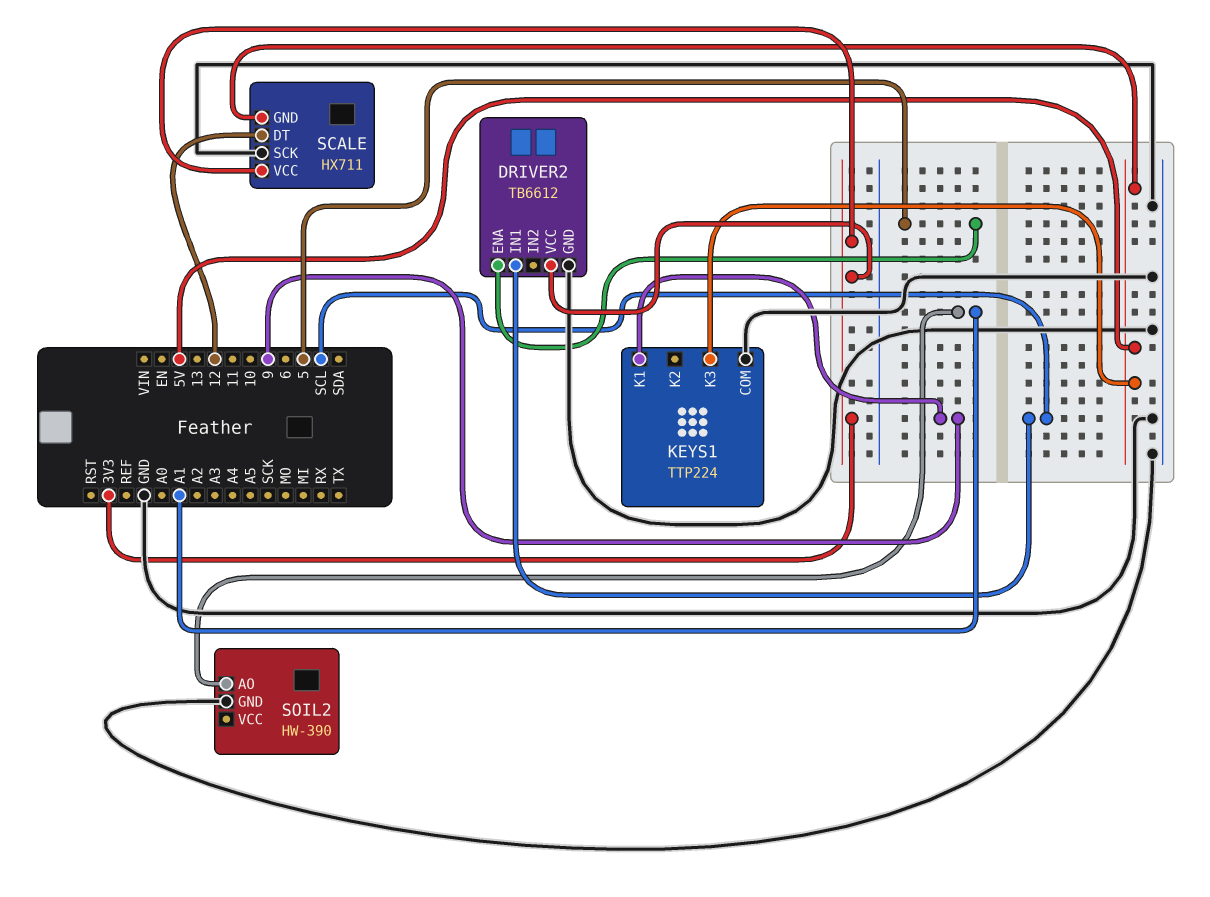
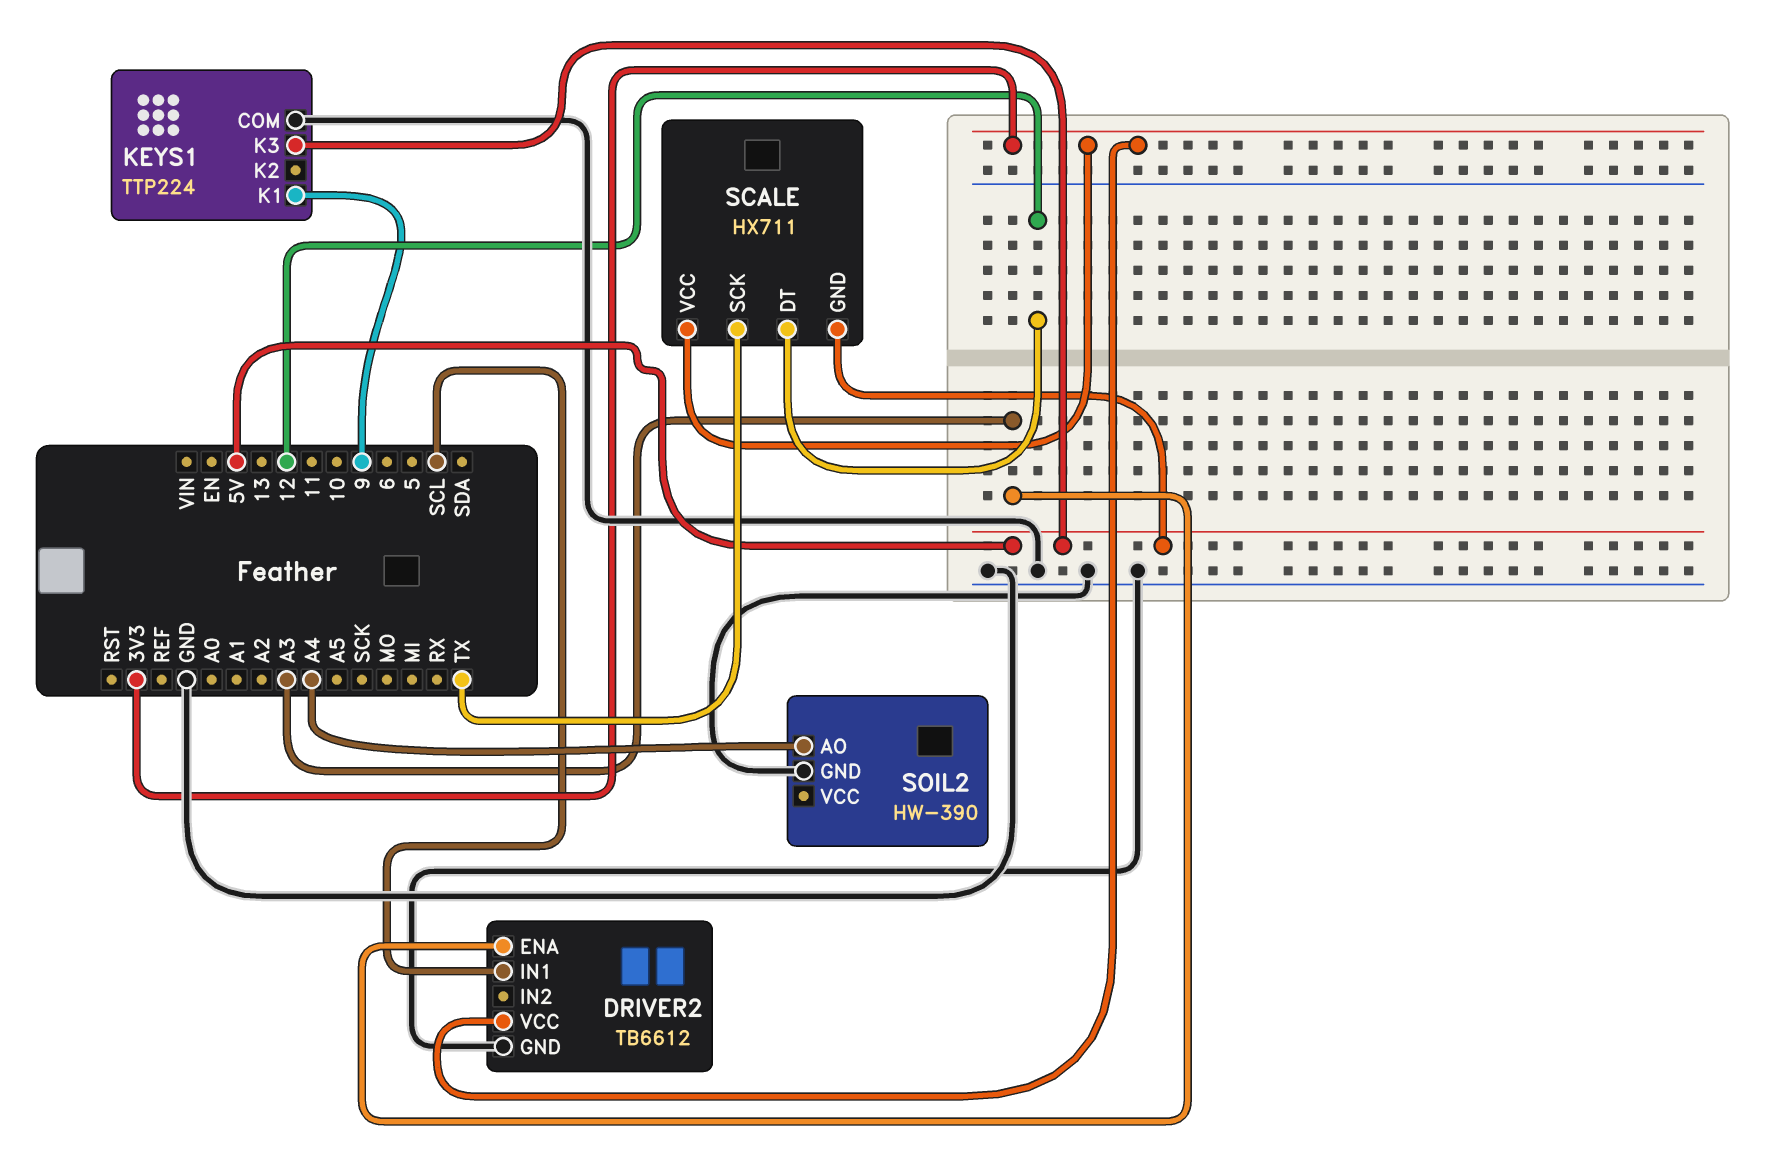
DRIVER2 pin ENA: 5 -> A3
SCALE pin SCK: GND -> TX
SOIL2 pin AO: A1 -> A4

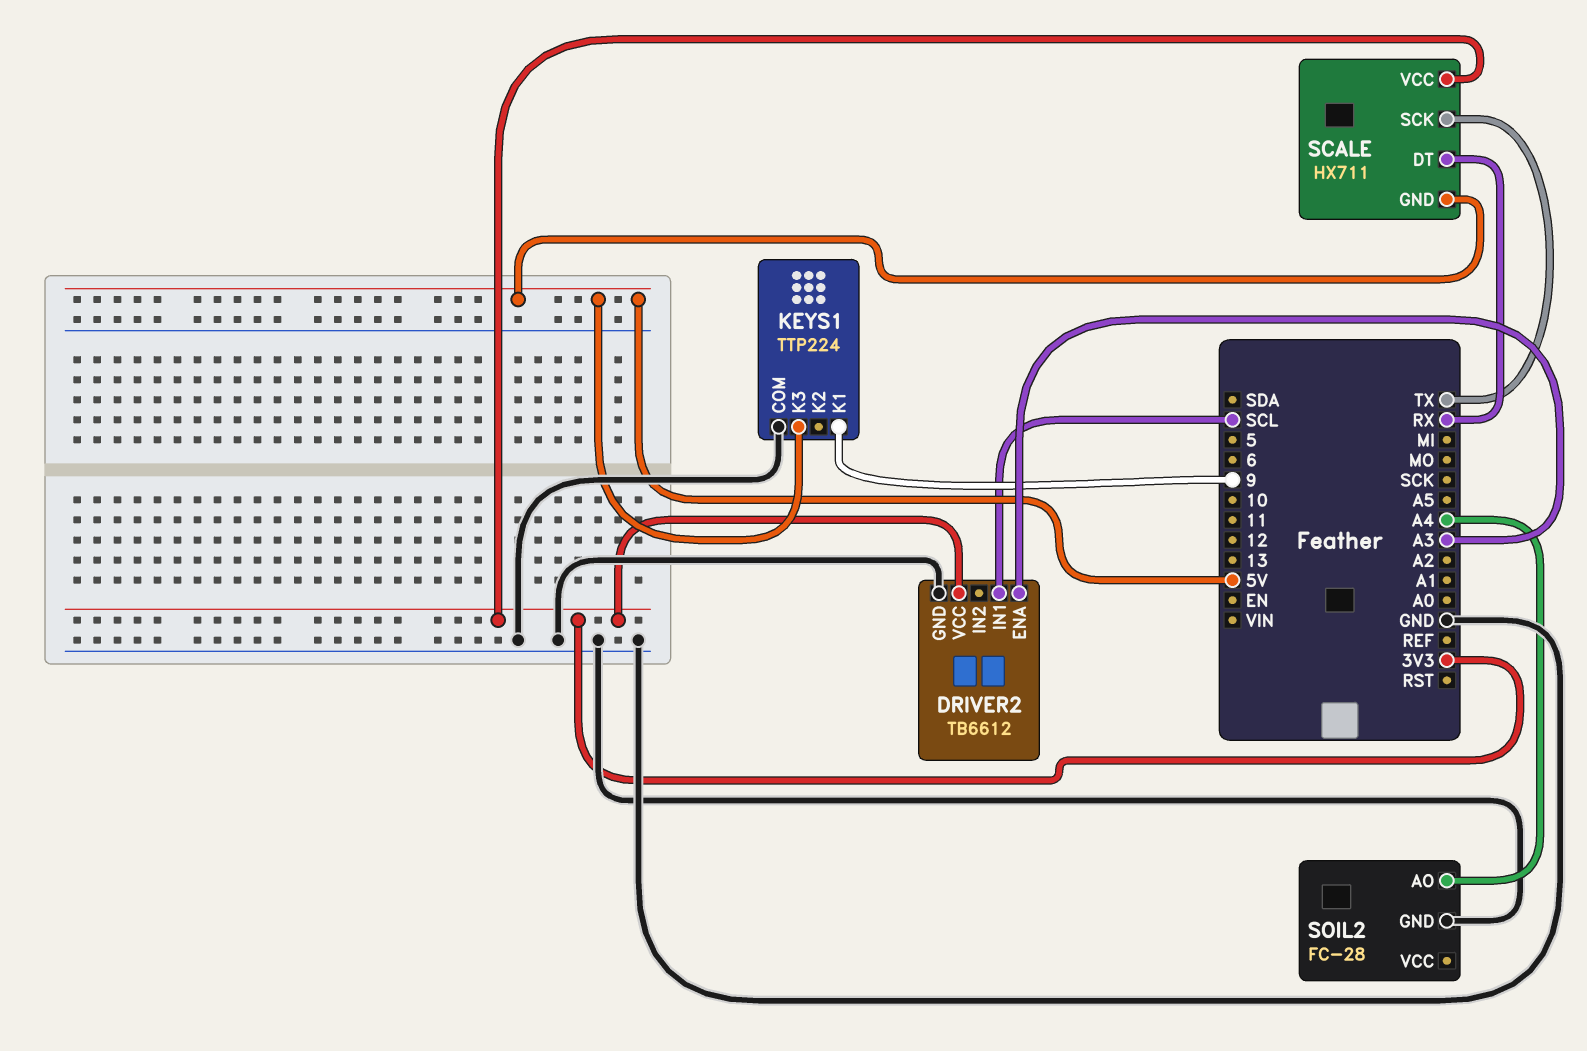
SCALE pin DT: 12 -> RX
SOIL2: HW-390 -> FC-28

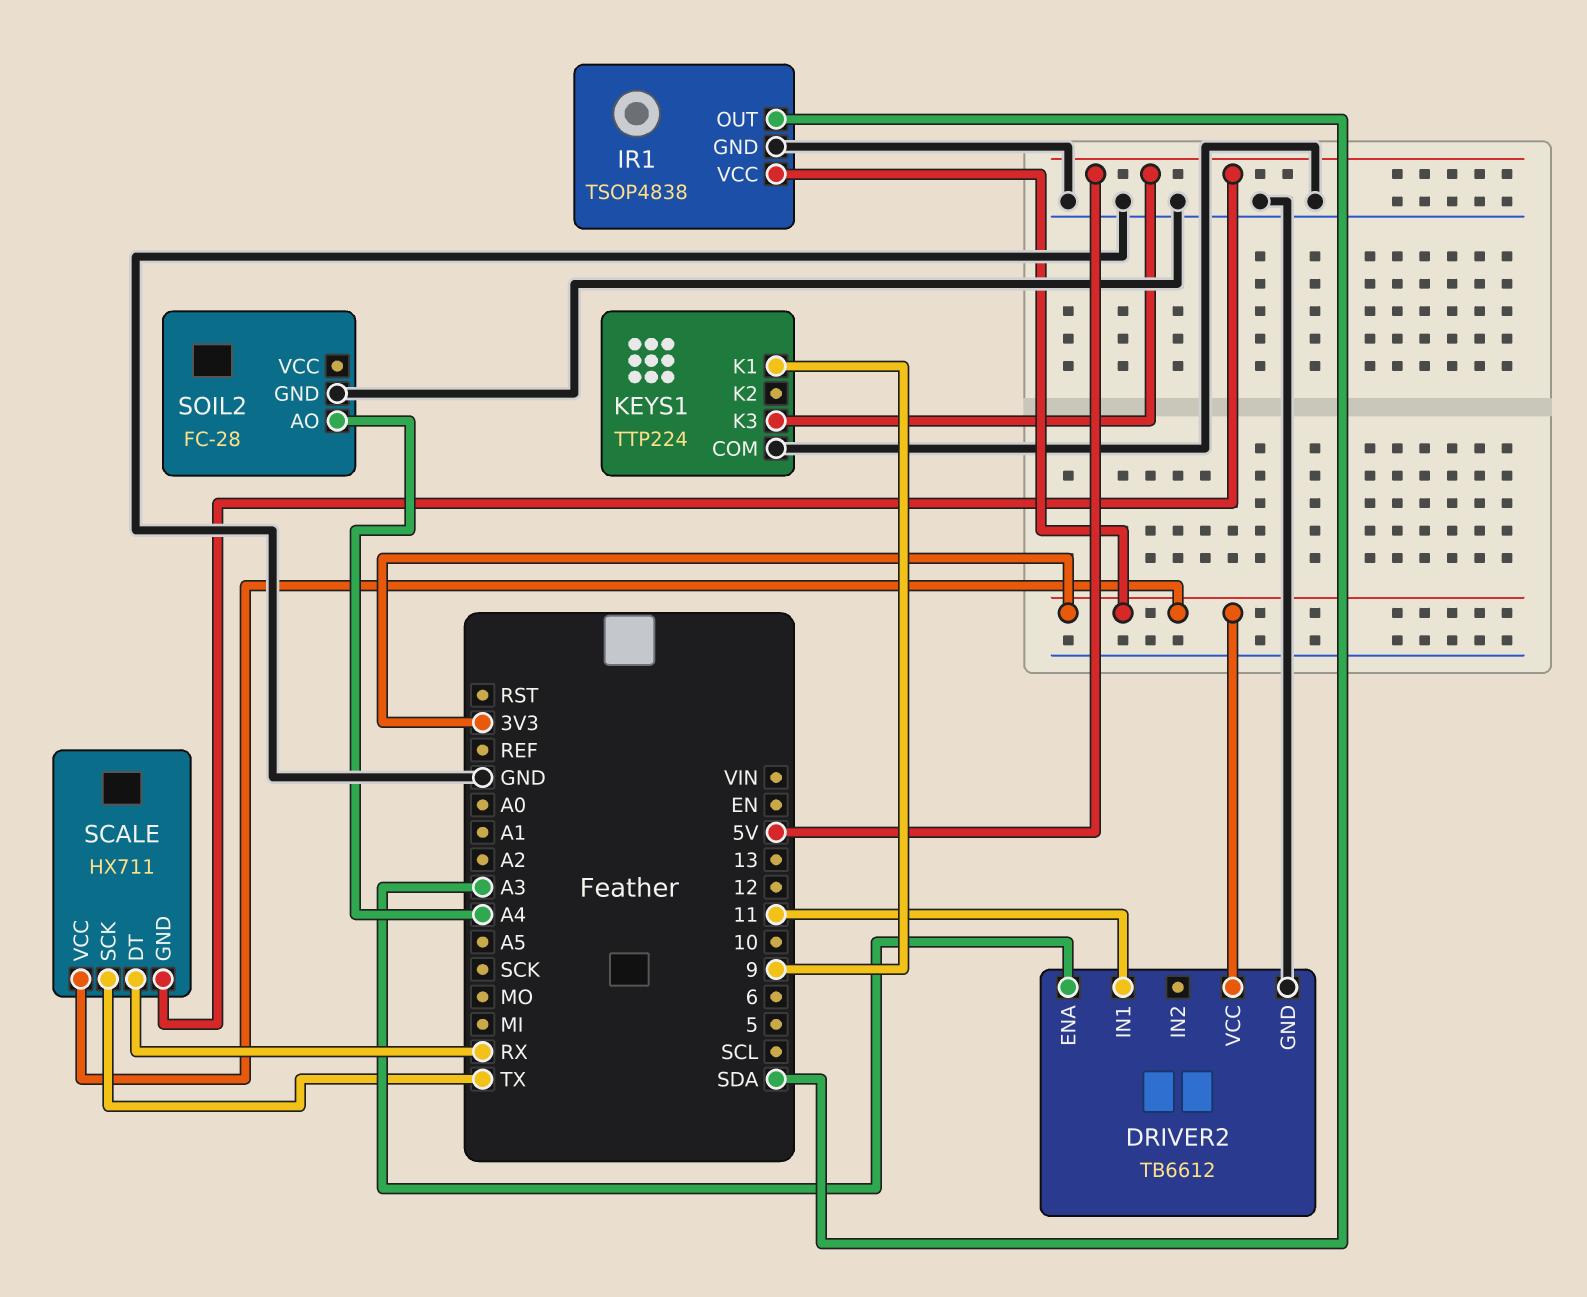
DRIVER2 pin IN1: SCL -> 11
IR1: none -> TSOP4838
IR1 pin GND: none -> GND
IR1 pin OUT: none -> SDA
IR1 pin VCC: none -> 3V3

